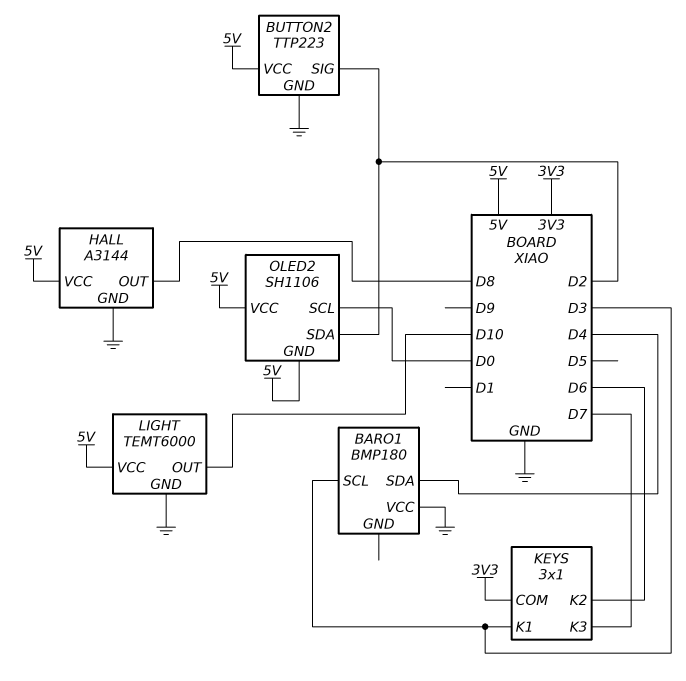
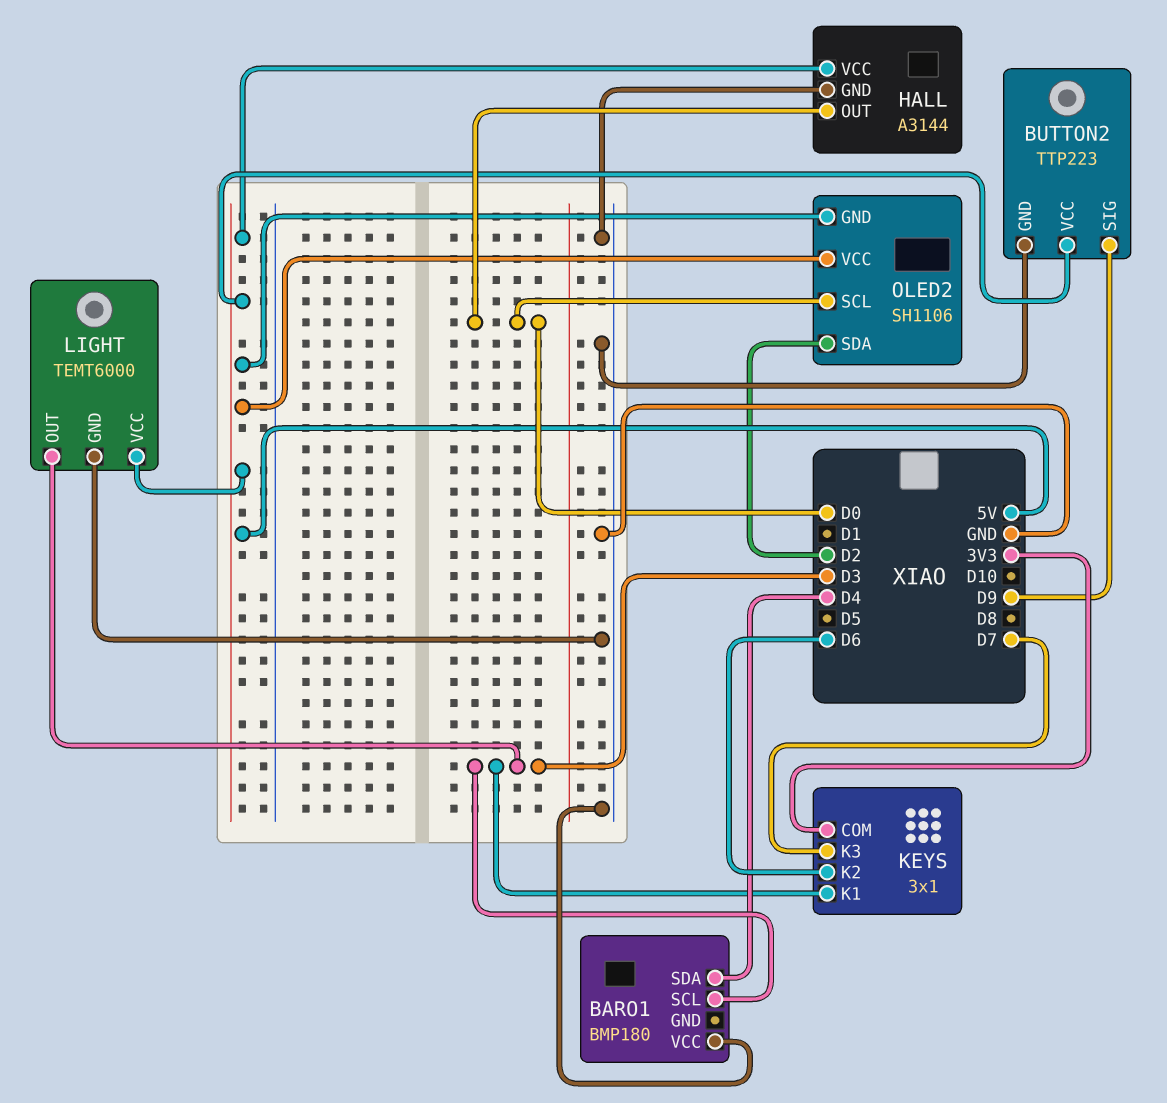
BUTTON2 pin SIG: D2 -> D9
HALL pin OUT: D8 -> D0
LIGHT pin OUT: D10 -> D3

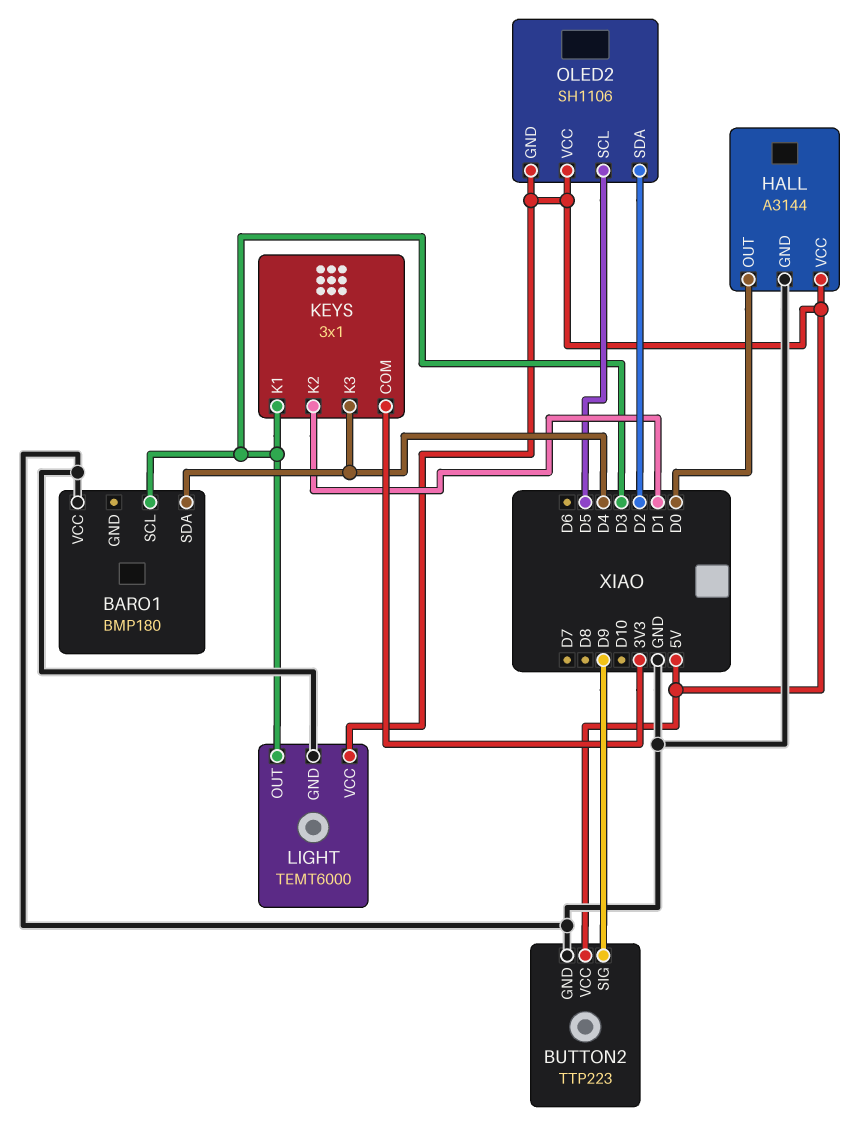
KEYS pin K2: D6 -> D1
KEYS pin K3: D7 -> D4
OLED2 pin SCL: D0 -> D5

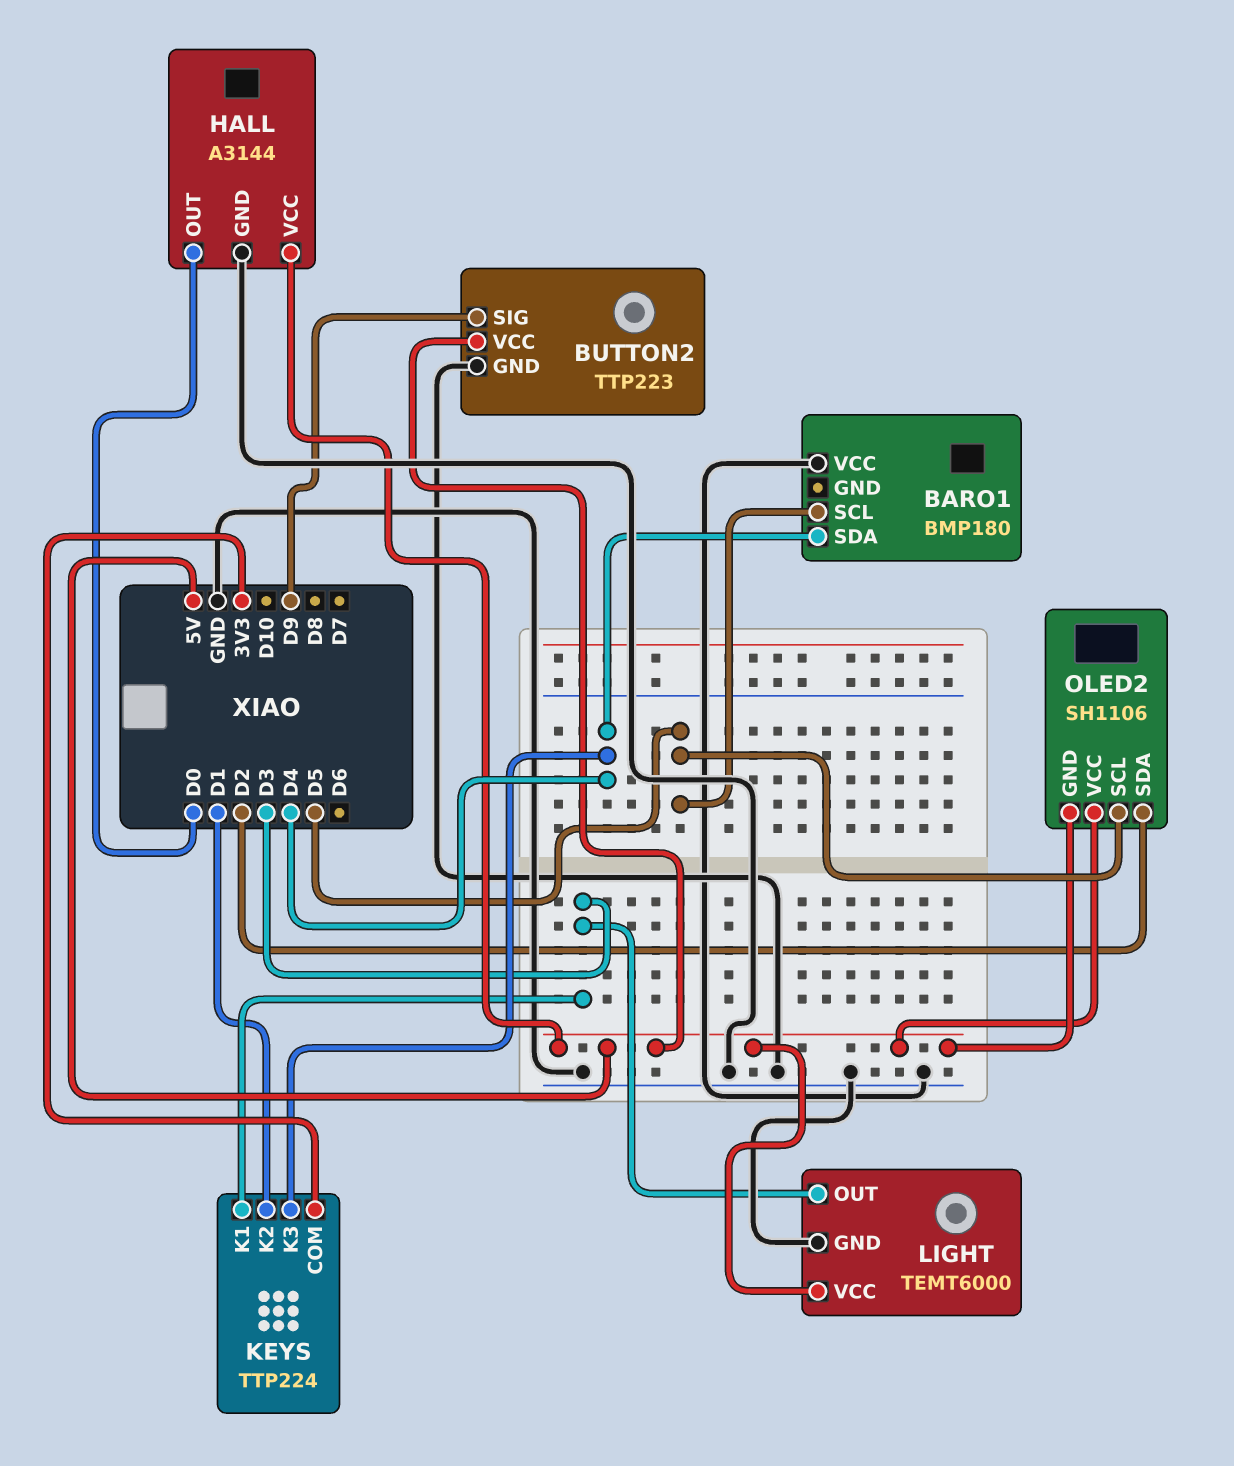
BARO1 pin SCL: D3 -> D5
KEYS: 3x1 -> TTP224

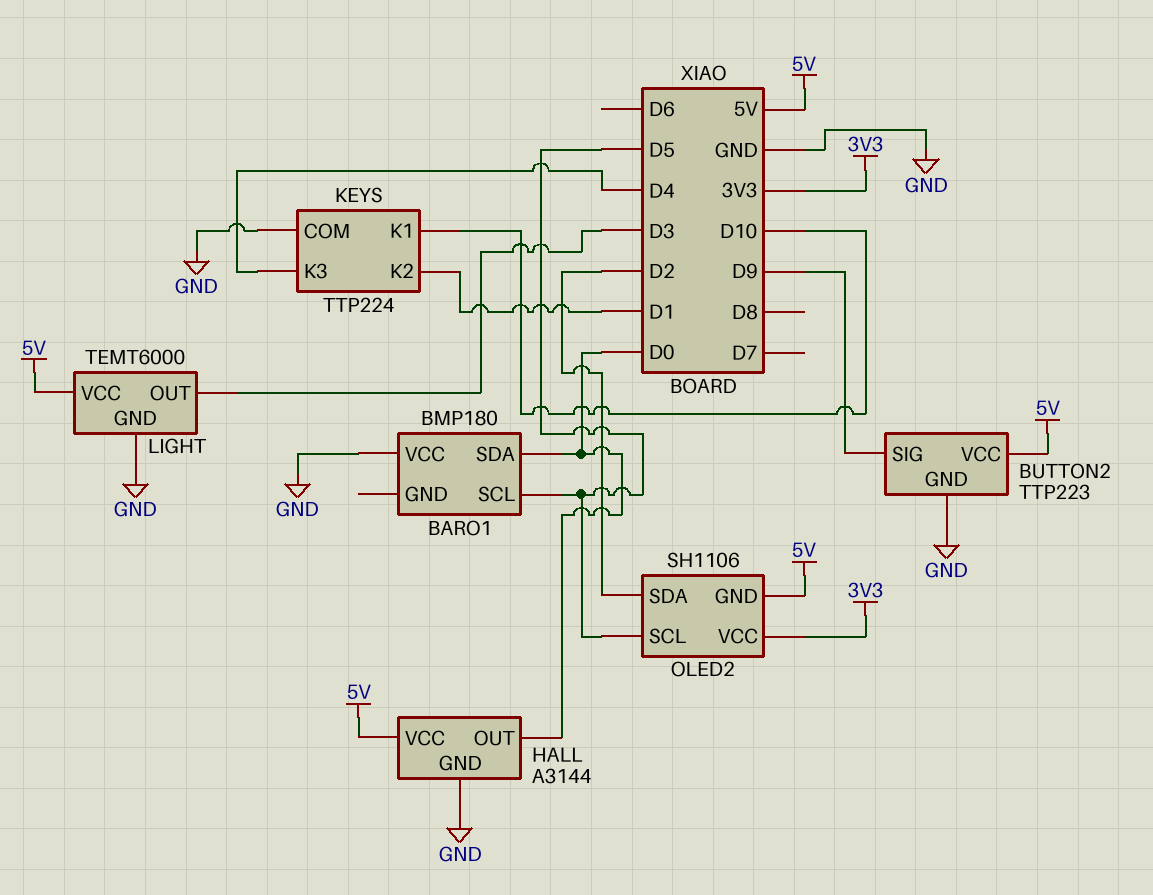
BARO1 pin SDA: D4 -> D0
KEYS pin COM: 3V3 -> GND
KEYS pin K1: D3 -> D10
OLED2 pin VCC: 5V -> 3V3

